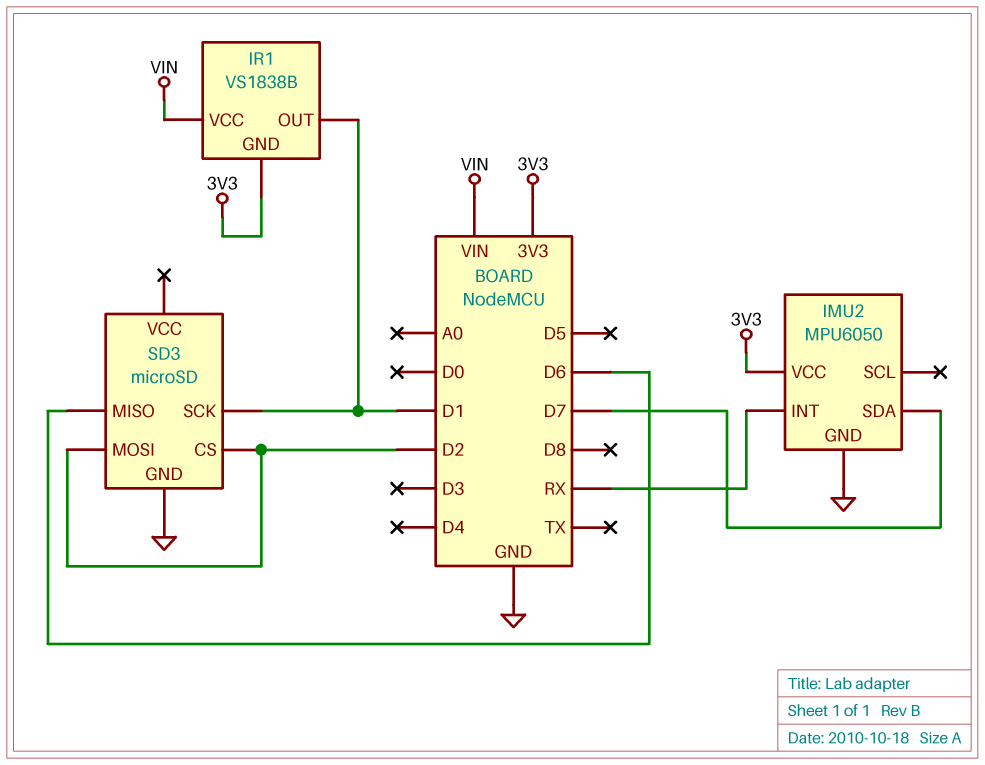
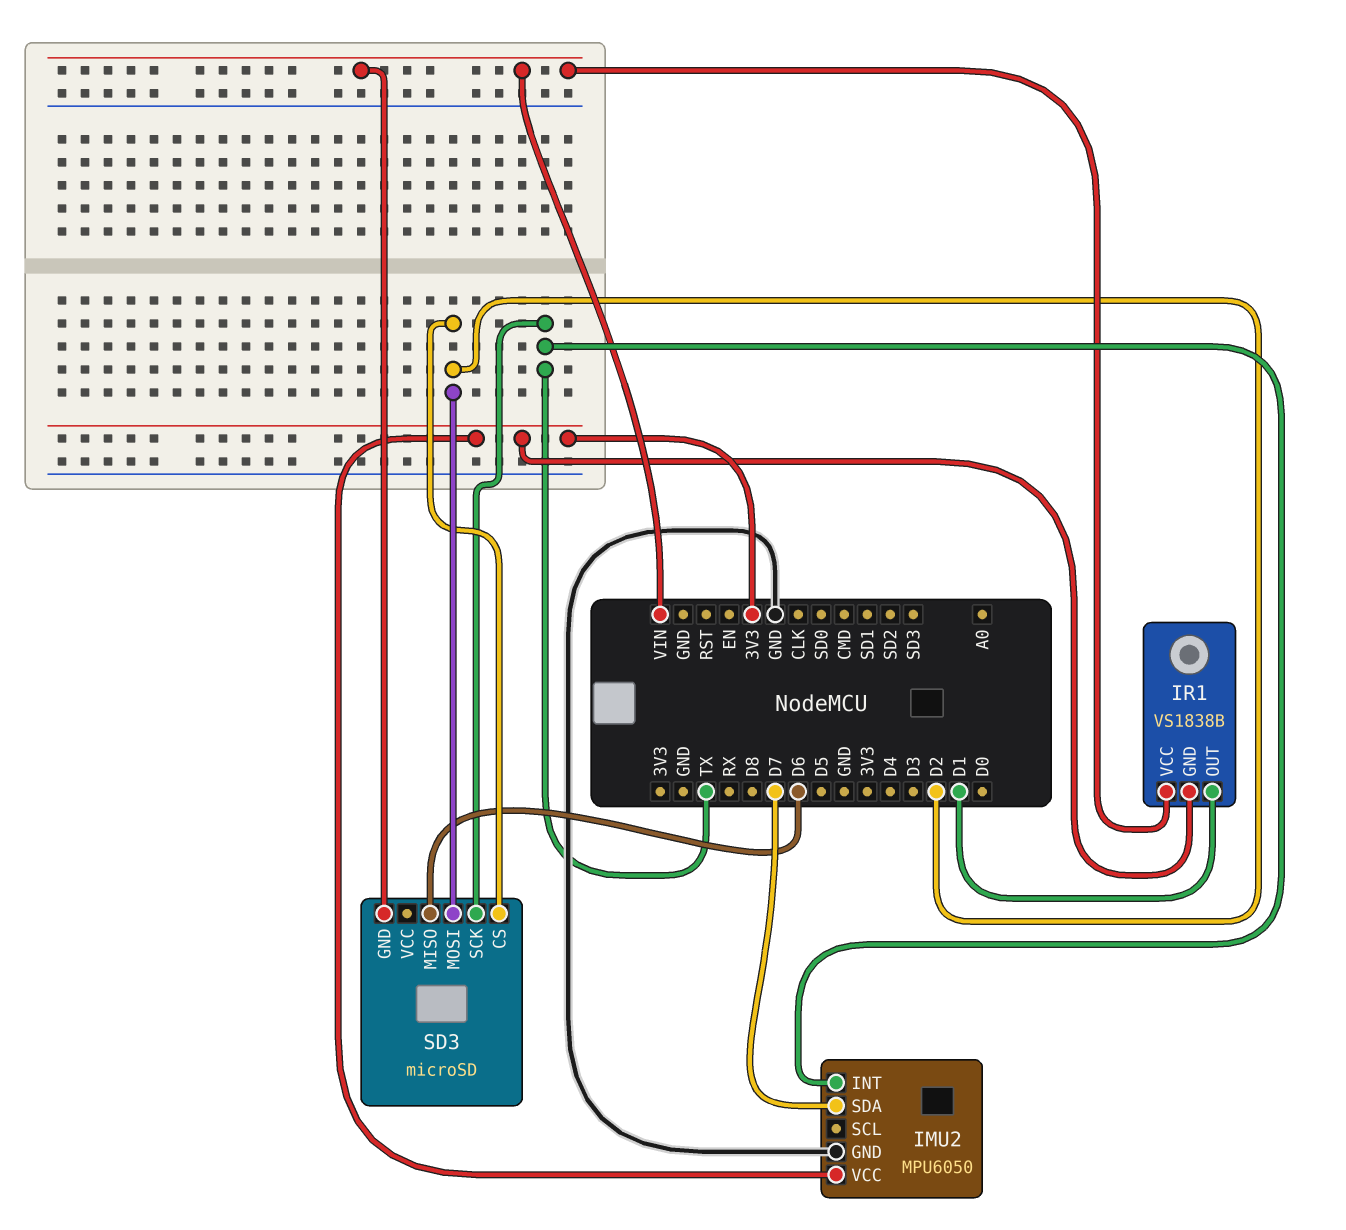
IMU2 pin INT: RX -> TX
SD3 pin GND: GND -> VIN
SD3 pin SCK: D1 -> TX

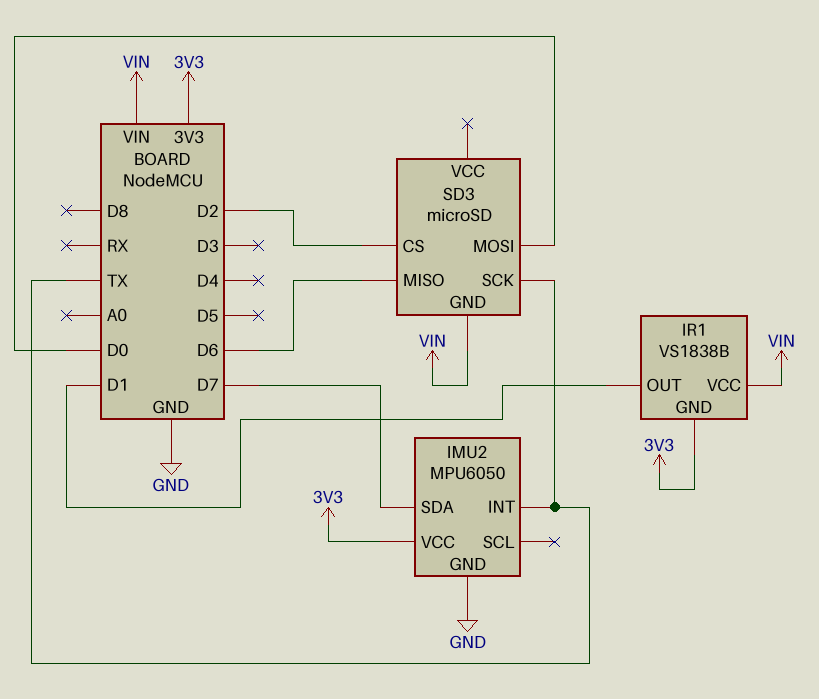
SD3 pin MOSI: D2 -> D0

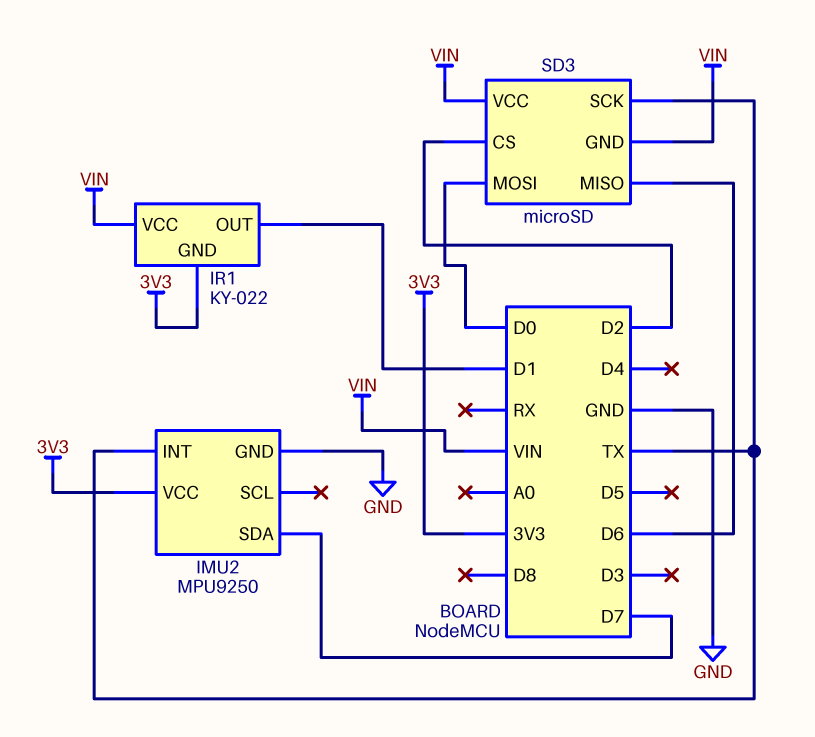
IMU2: MPU6050 -> MPU9250
IR1: VS1838B -> KY-022
SD3 pin VCC: none -> VIN

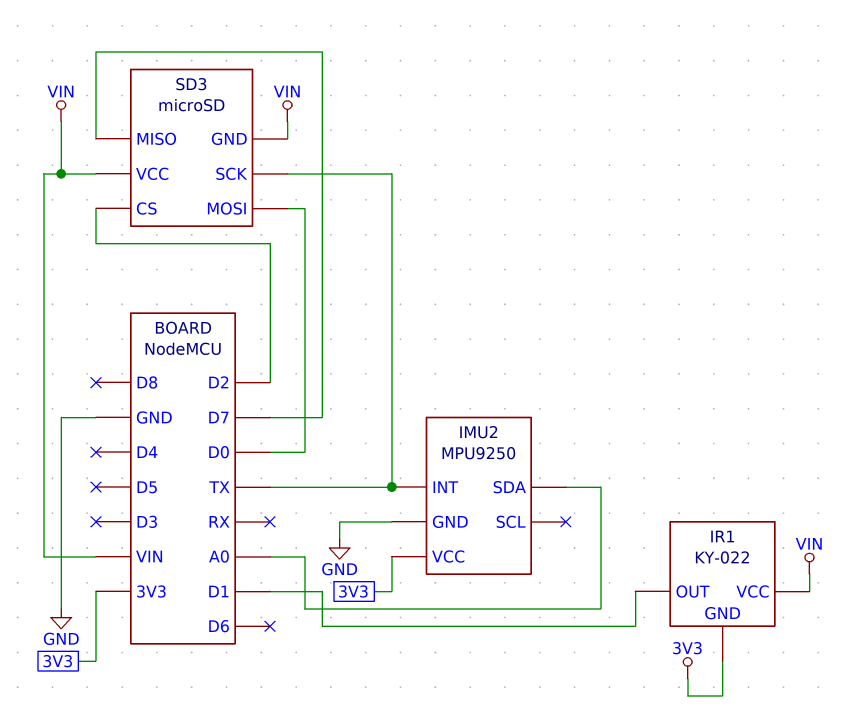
IMU2 pin SDA: D7 -> A0
SD3 pin MISO: D6 -> D7

